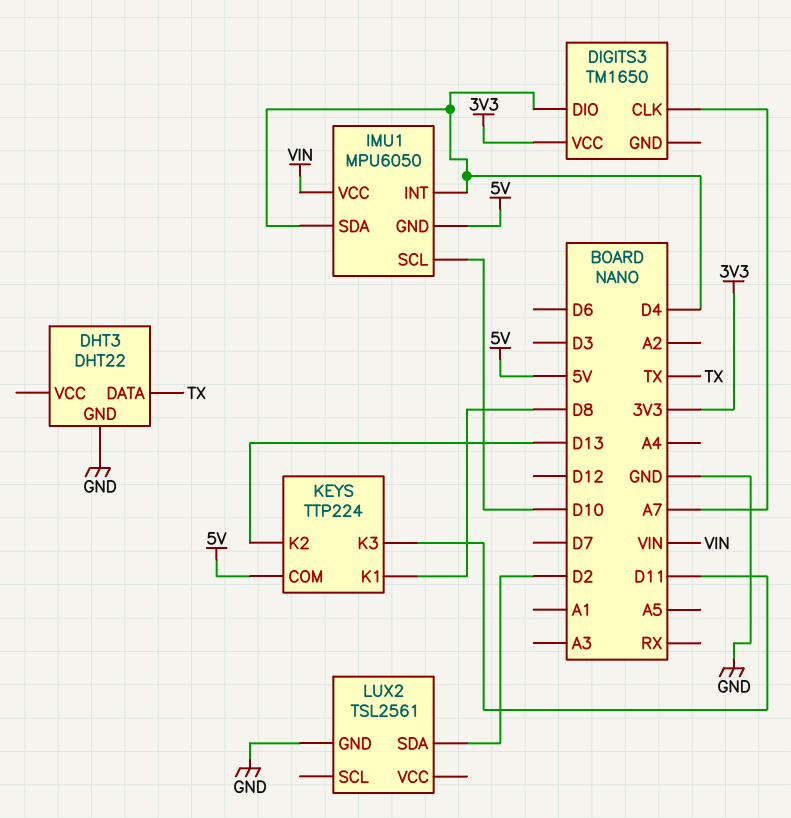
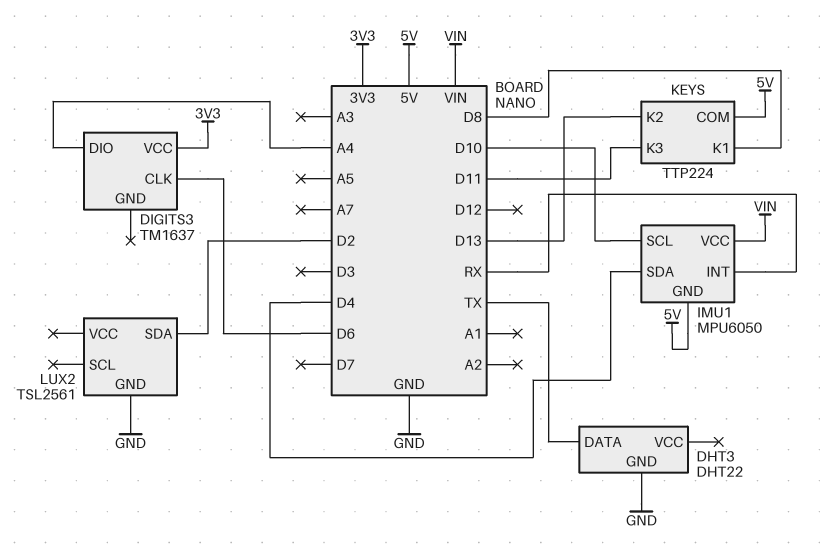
DIGITS3: TM1650 -> TM1637
DIGITS3 pin CLK: A7 -> D6
DIGITS3 pin DIO: D4 -> A4
IMU1 pin INT: D4 -> RX

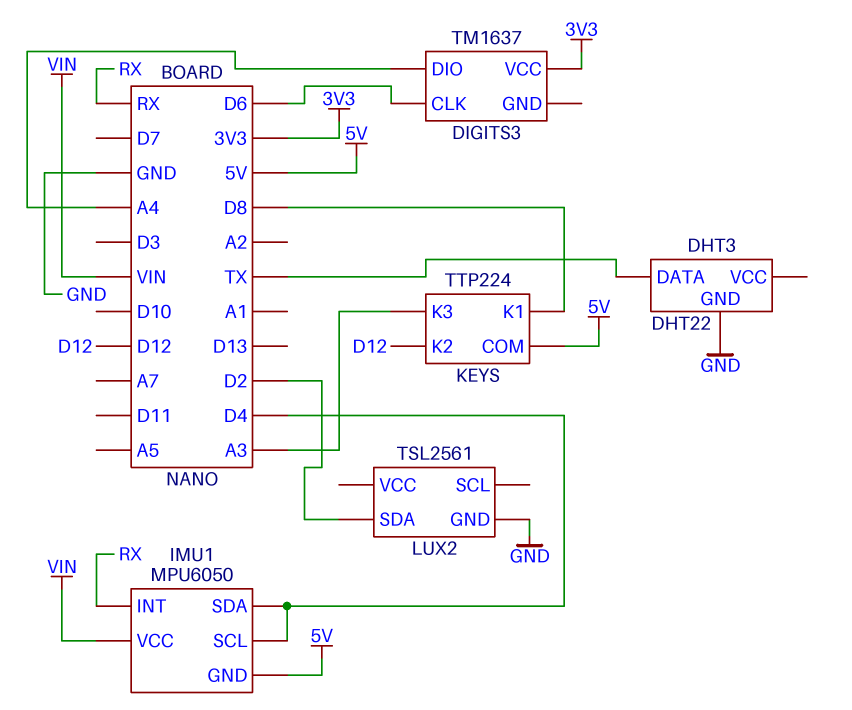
IMU1 pin SCL: D10 -> D4
KEYS pin K2: D13 -> D12
KEYS pin K3: D11 -> A3

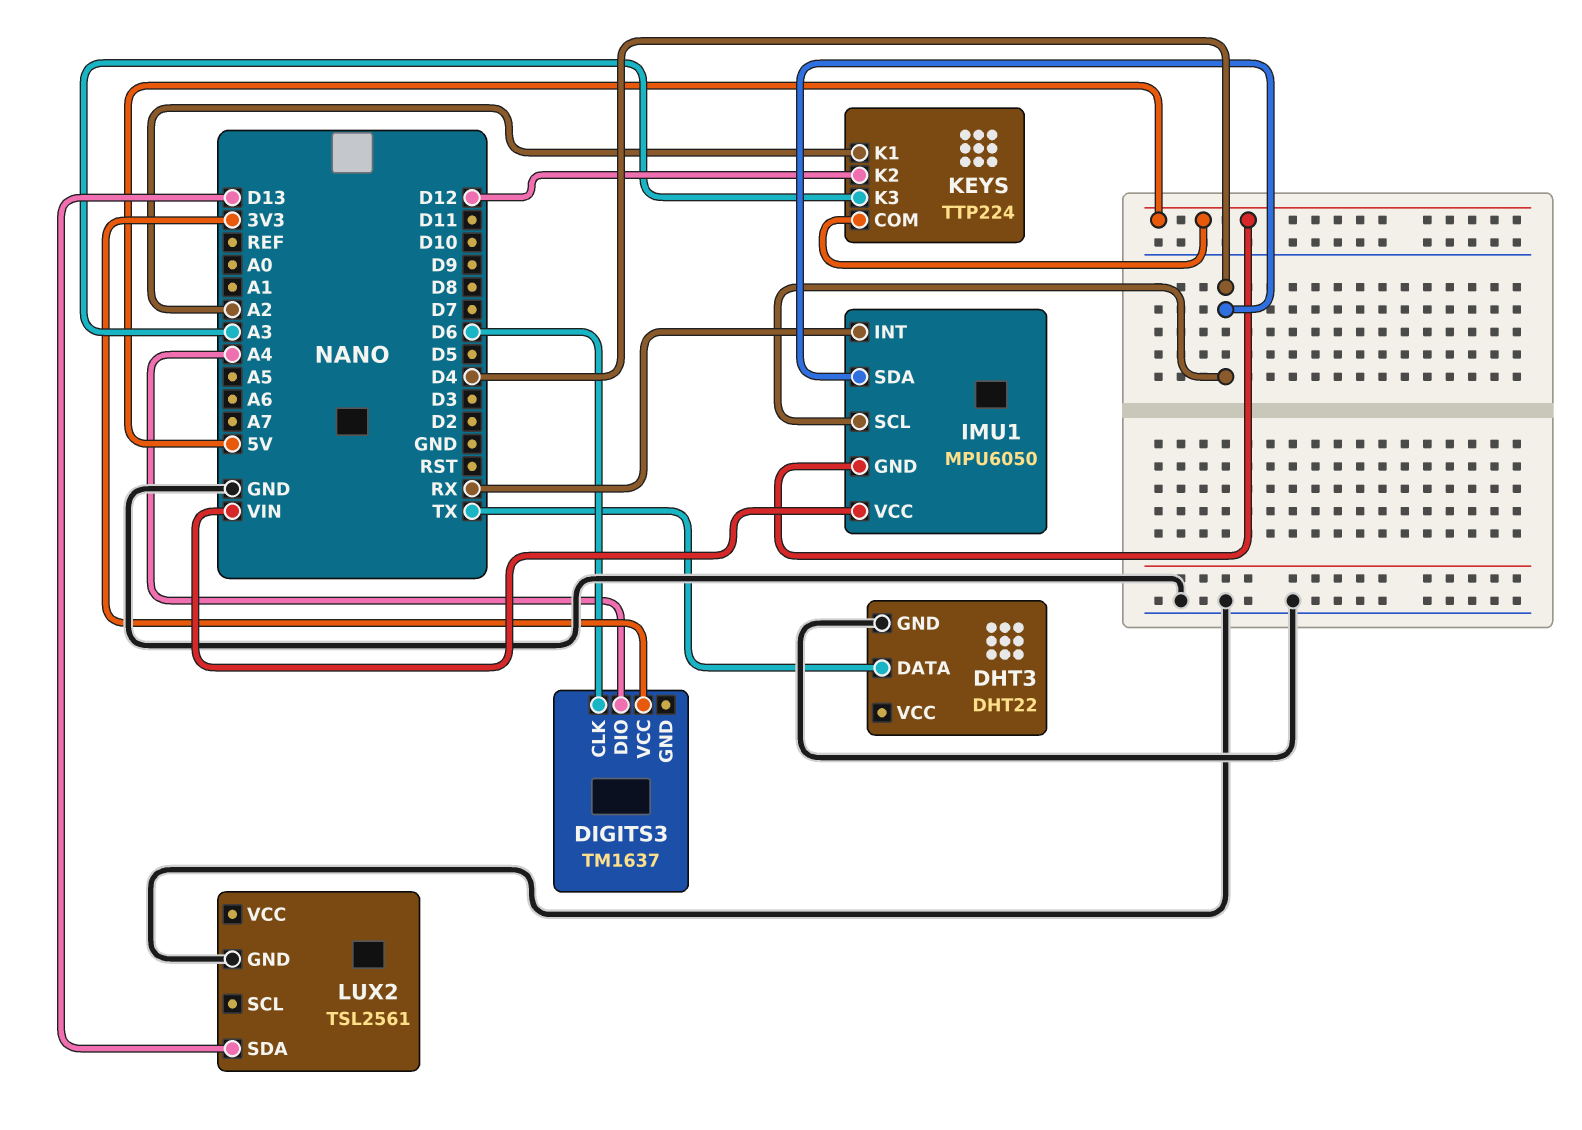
KEYS pin K1: D8 -> A2
LUX2 pin SDA: D2 -> D13

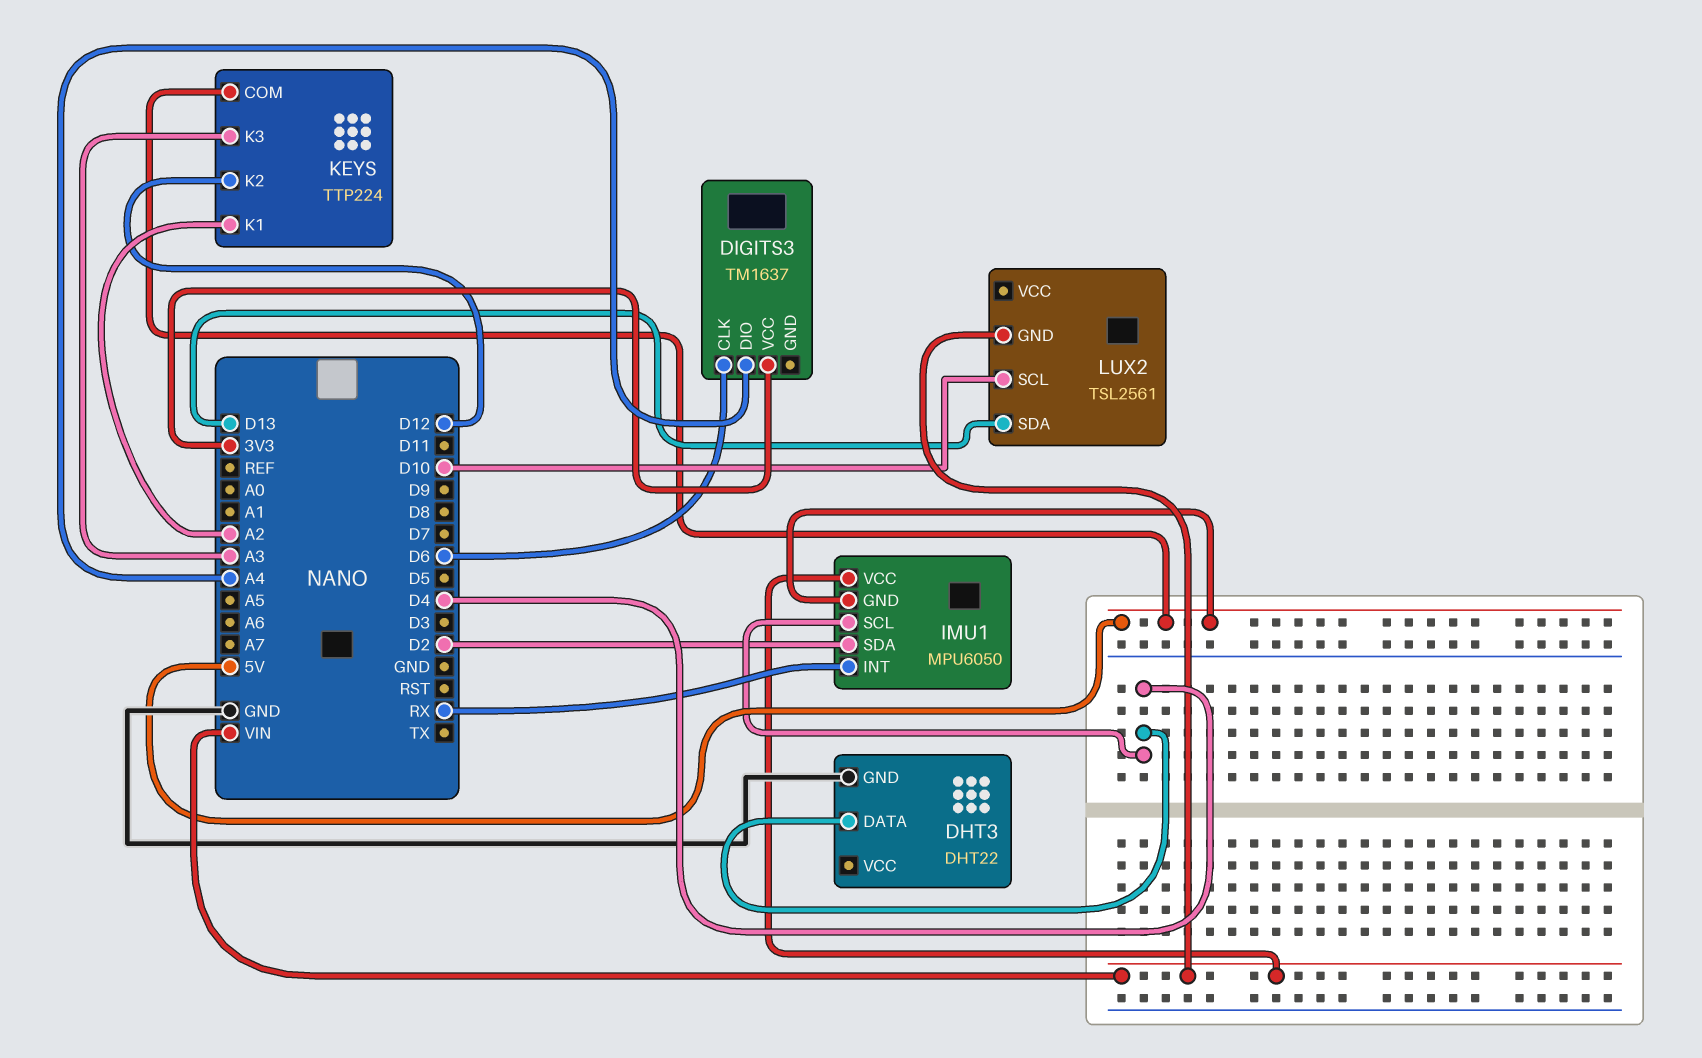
DHT3 pin DATA: TX -> D4
IMU1 pin SDA: D4 -> D2
LUX2 pin GND: GND -> VIN
LUX2 pin SCL: none -> D10

